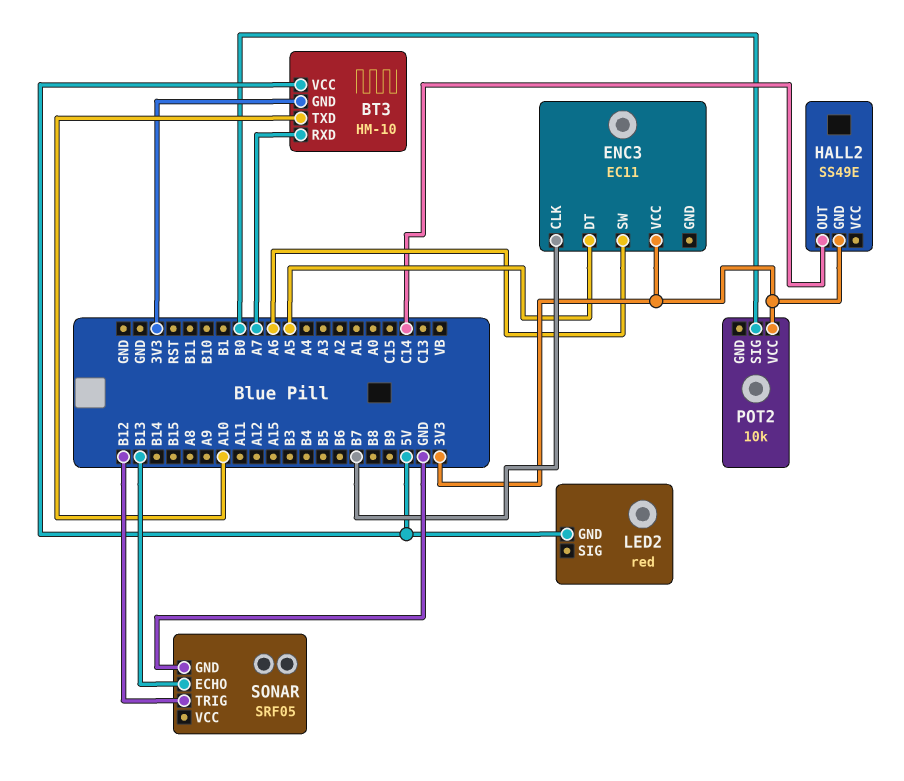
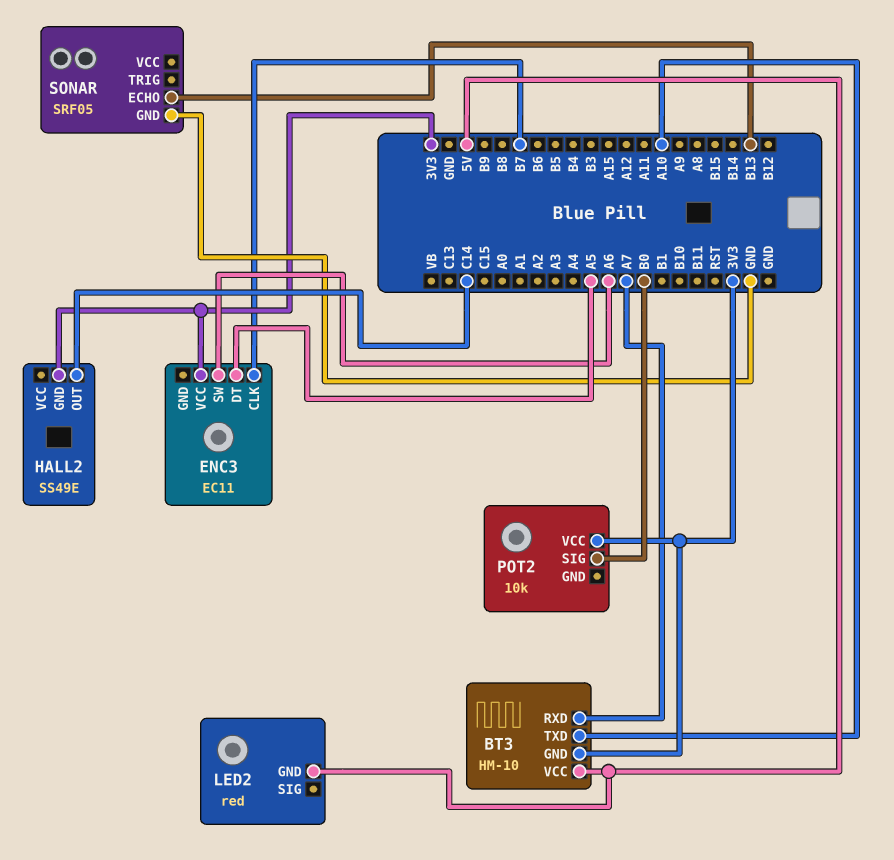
SONAR pin TRIG: B12 -> none

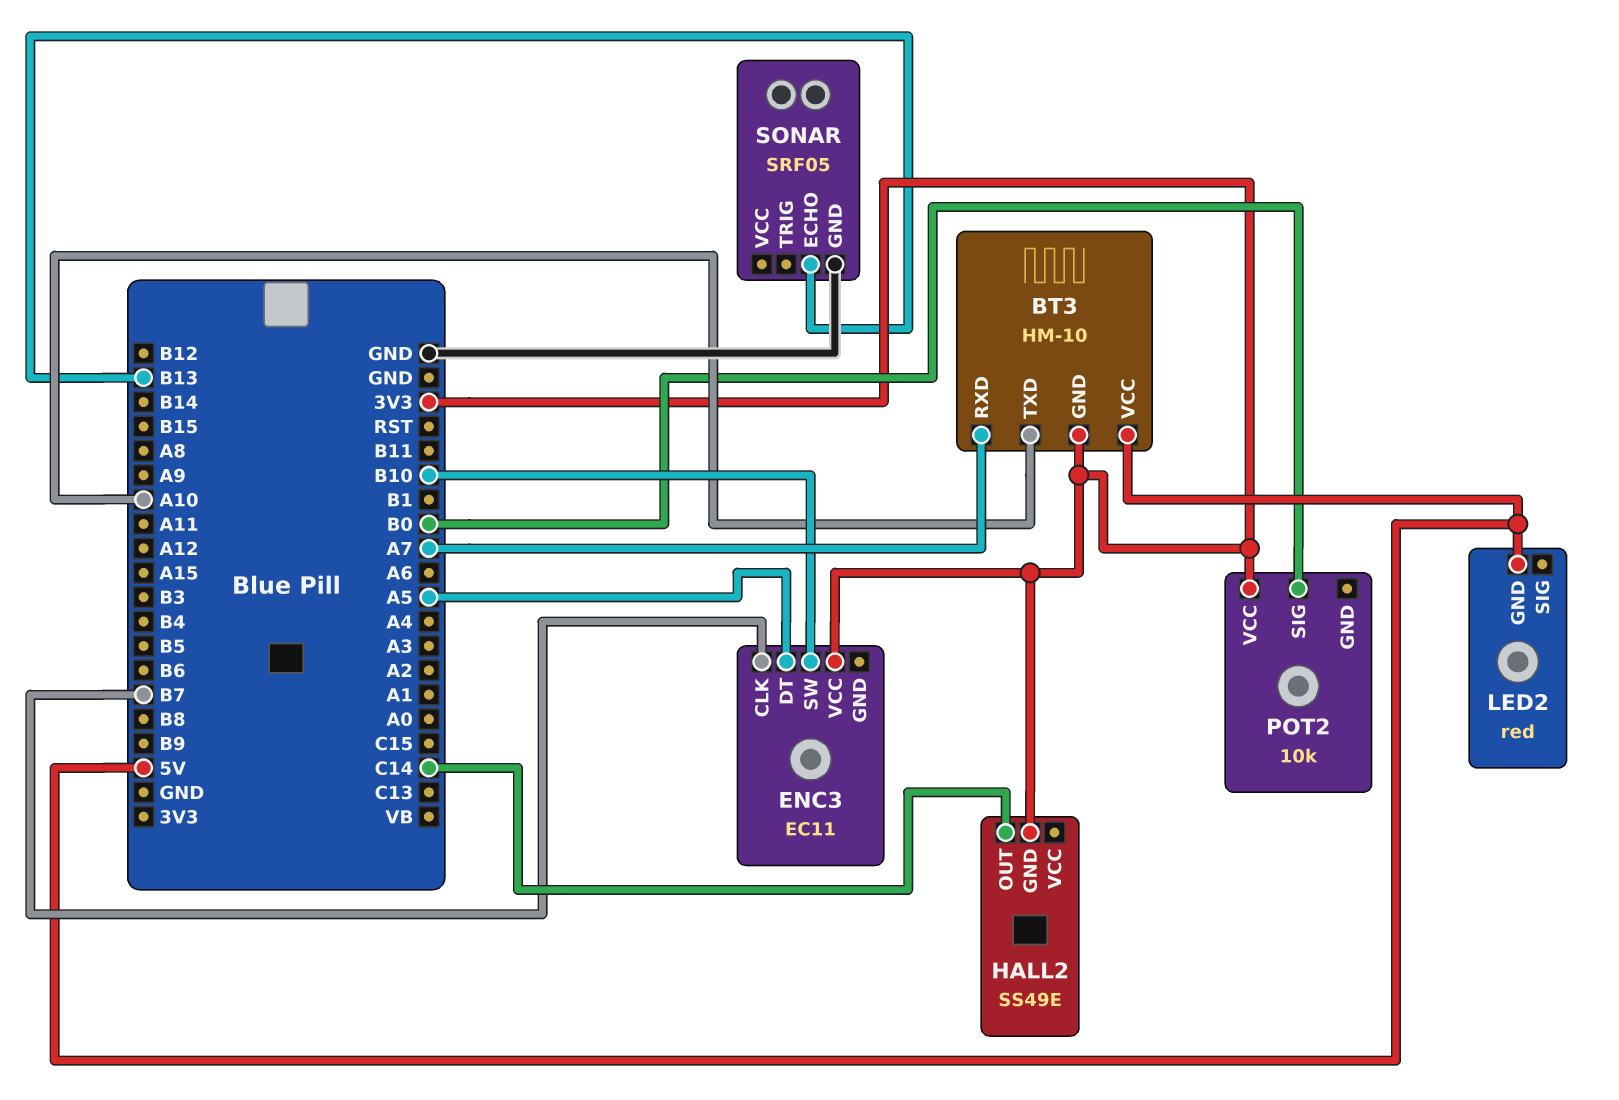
ENC3 pin SW: A6 -> B10

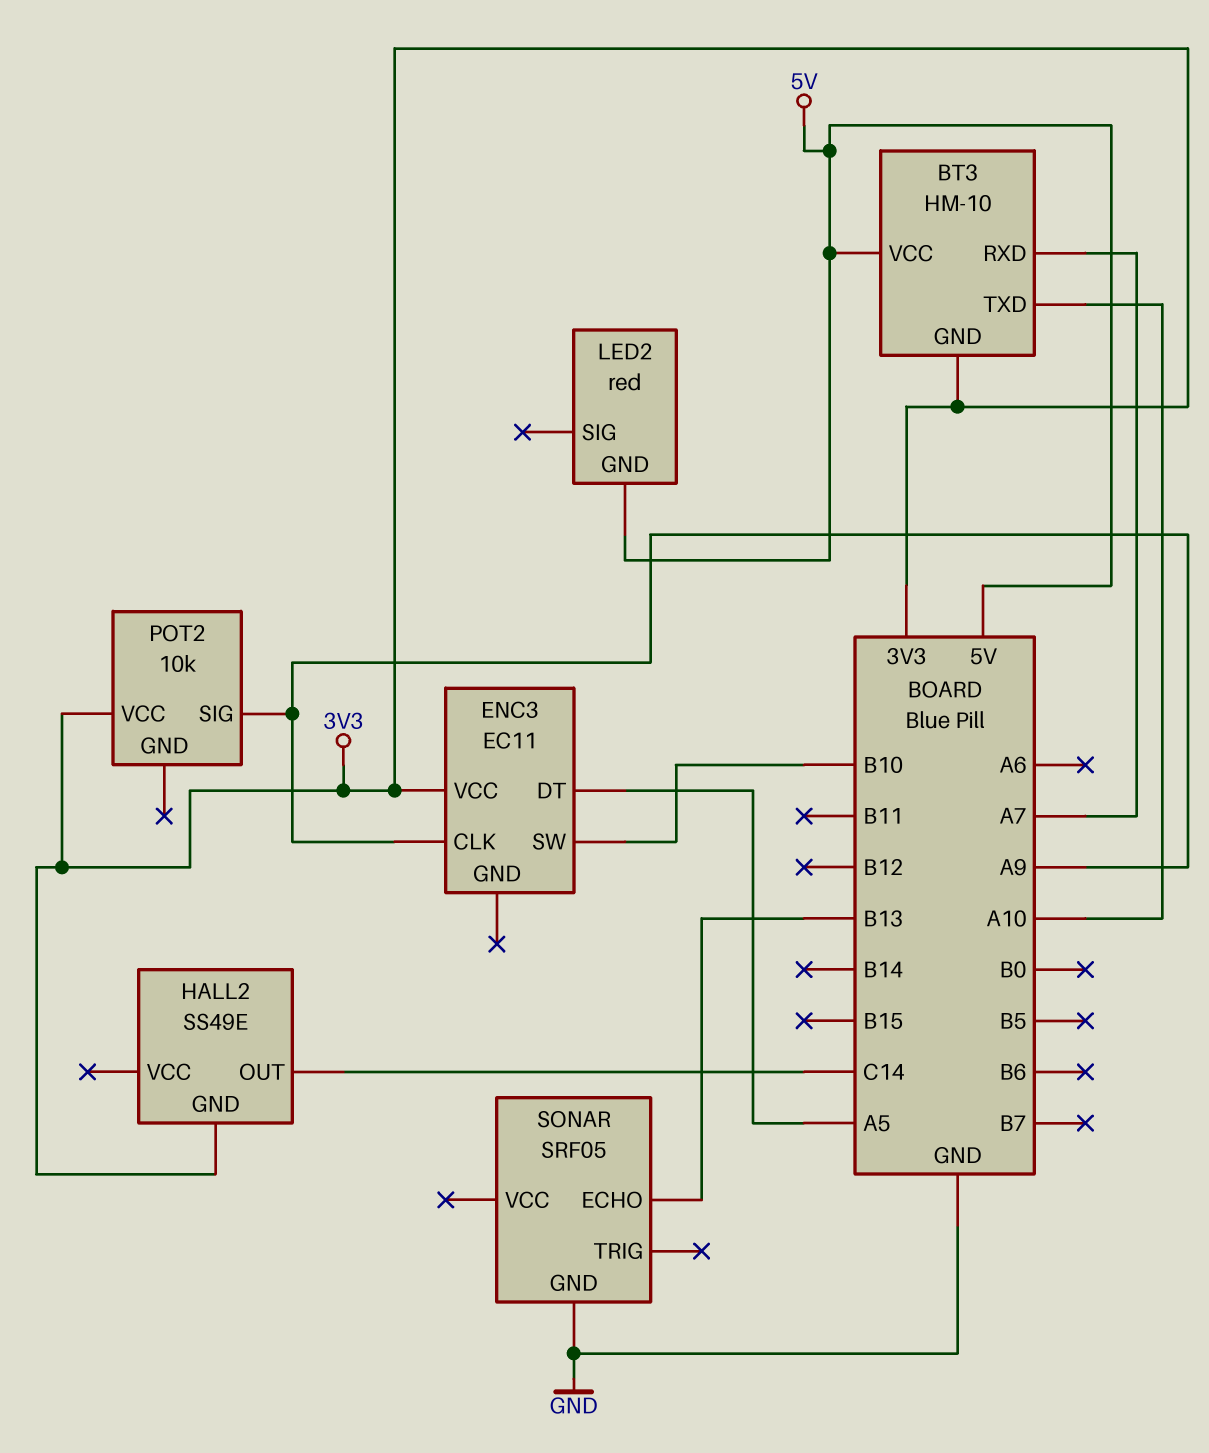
ENC3 pin CLK: B7 -> A9
POT2 pin SIG: B0 -> A9

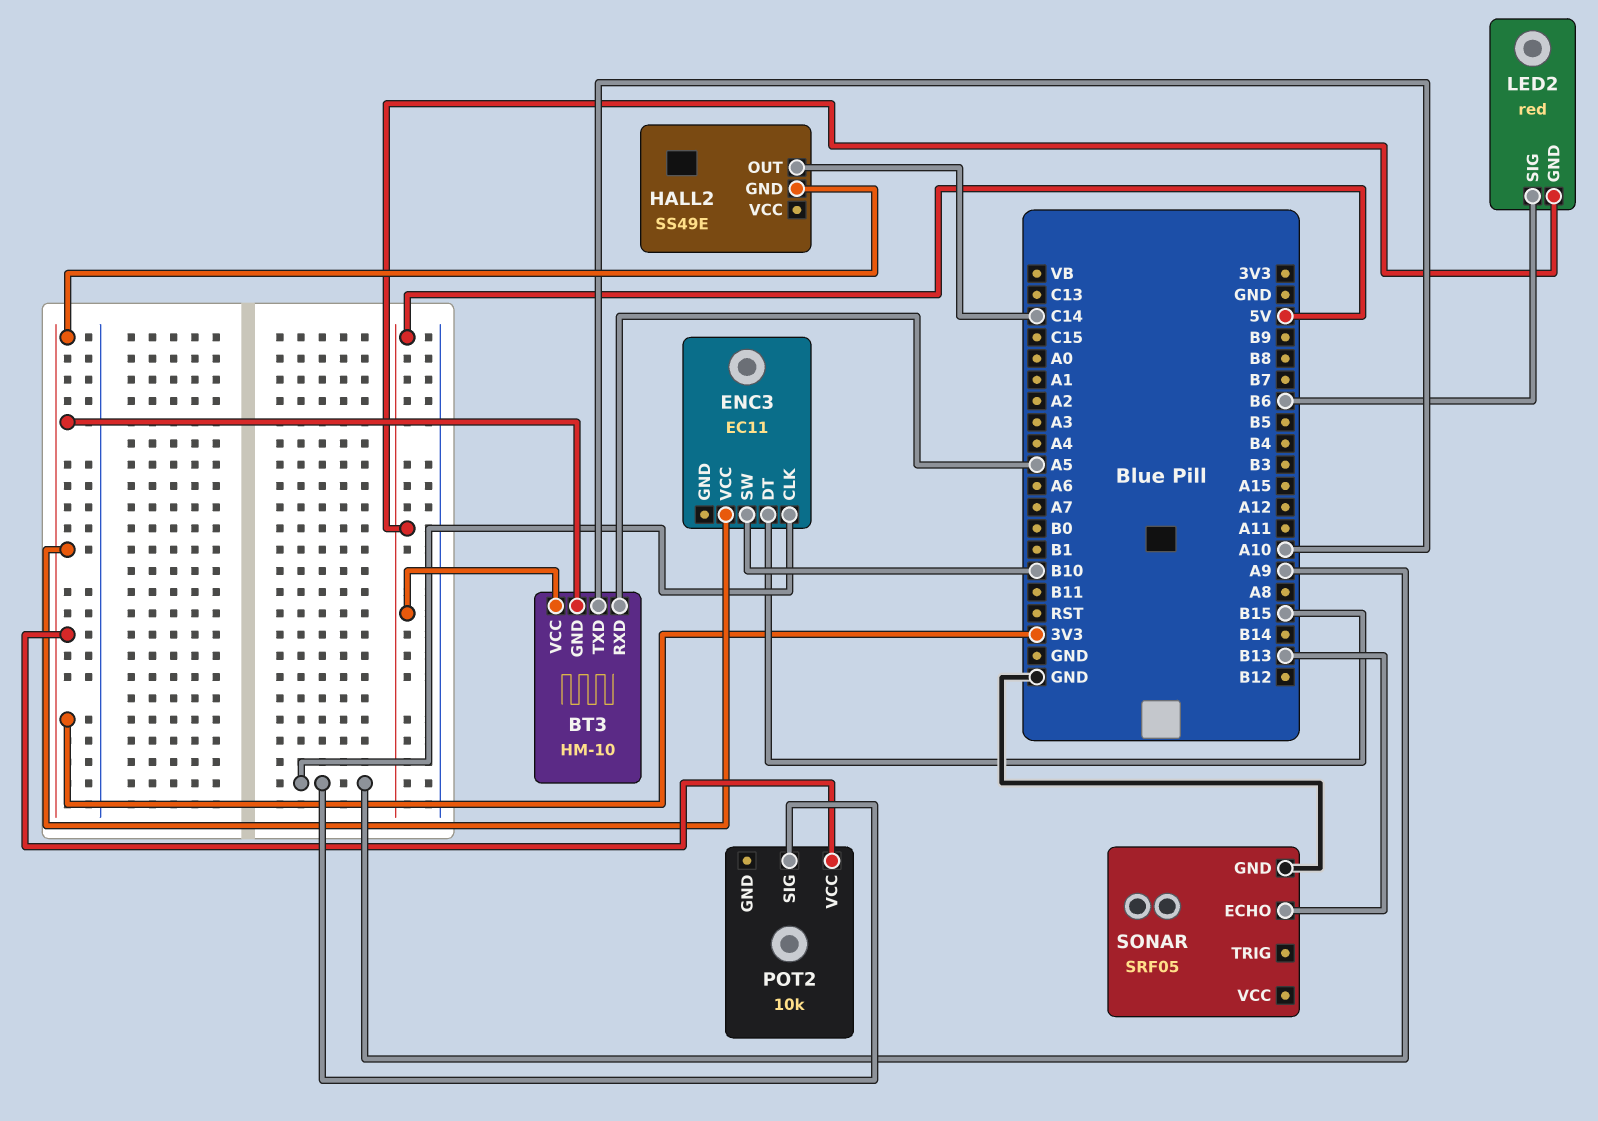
BT3 pin RXD: A7 -> A5
ENC3 pin DT: A5 -> B15
LED2 pin SIG: none -> B6

